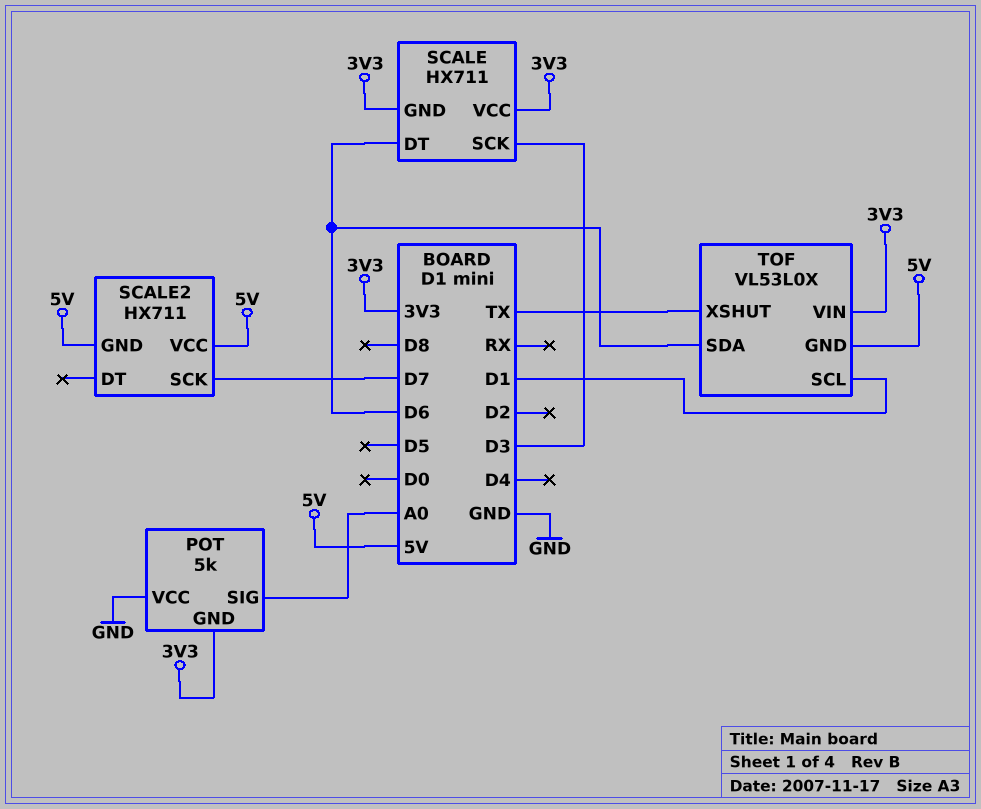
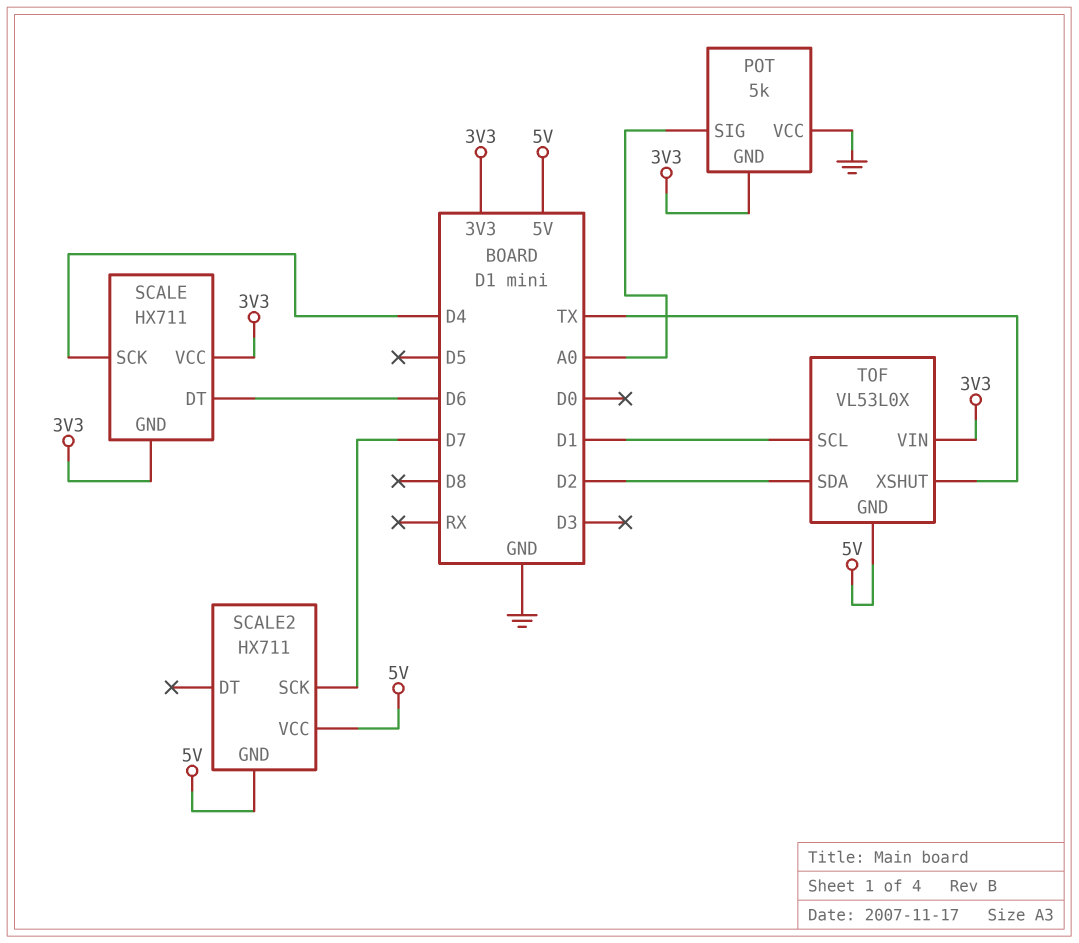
SCALE pin SCK: D3 -> D4
TOF pin SDA: D6 -> D2

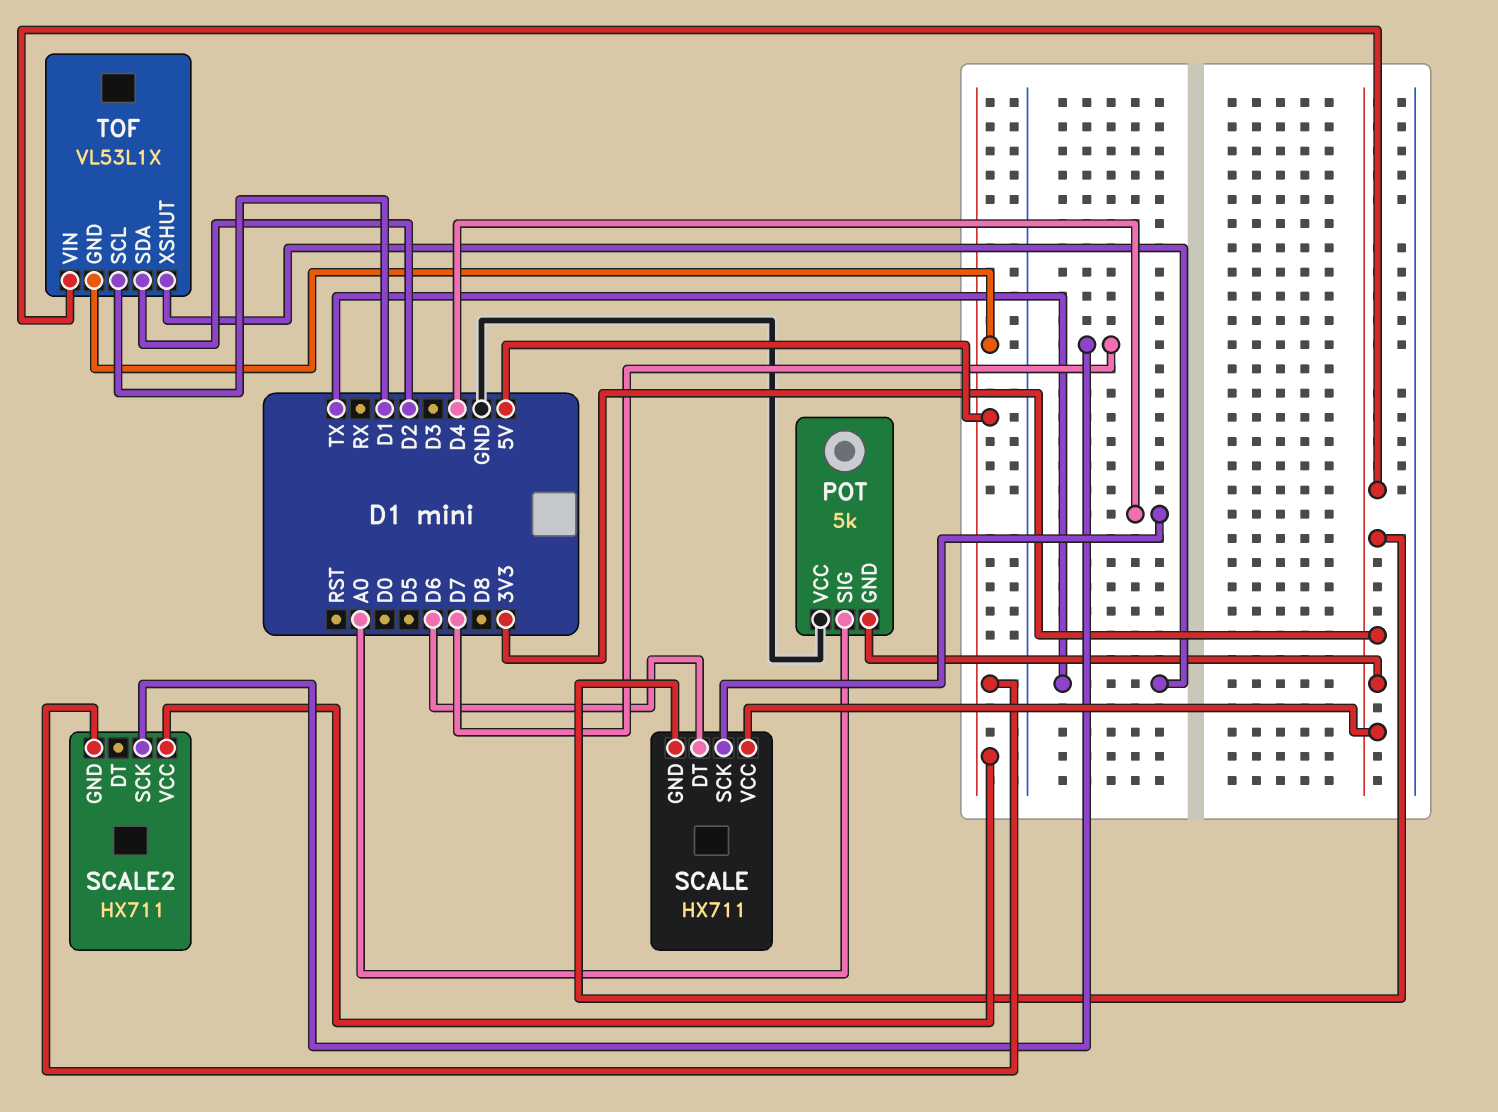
TOF: VL53L0X -> VL53L1X

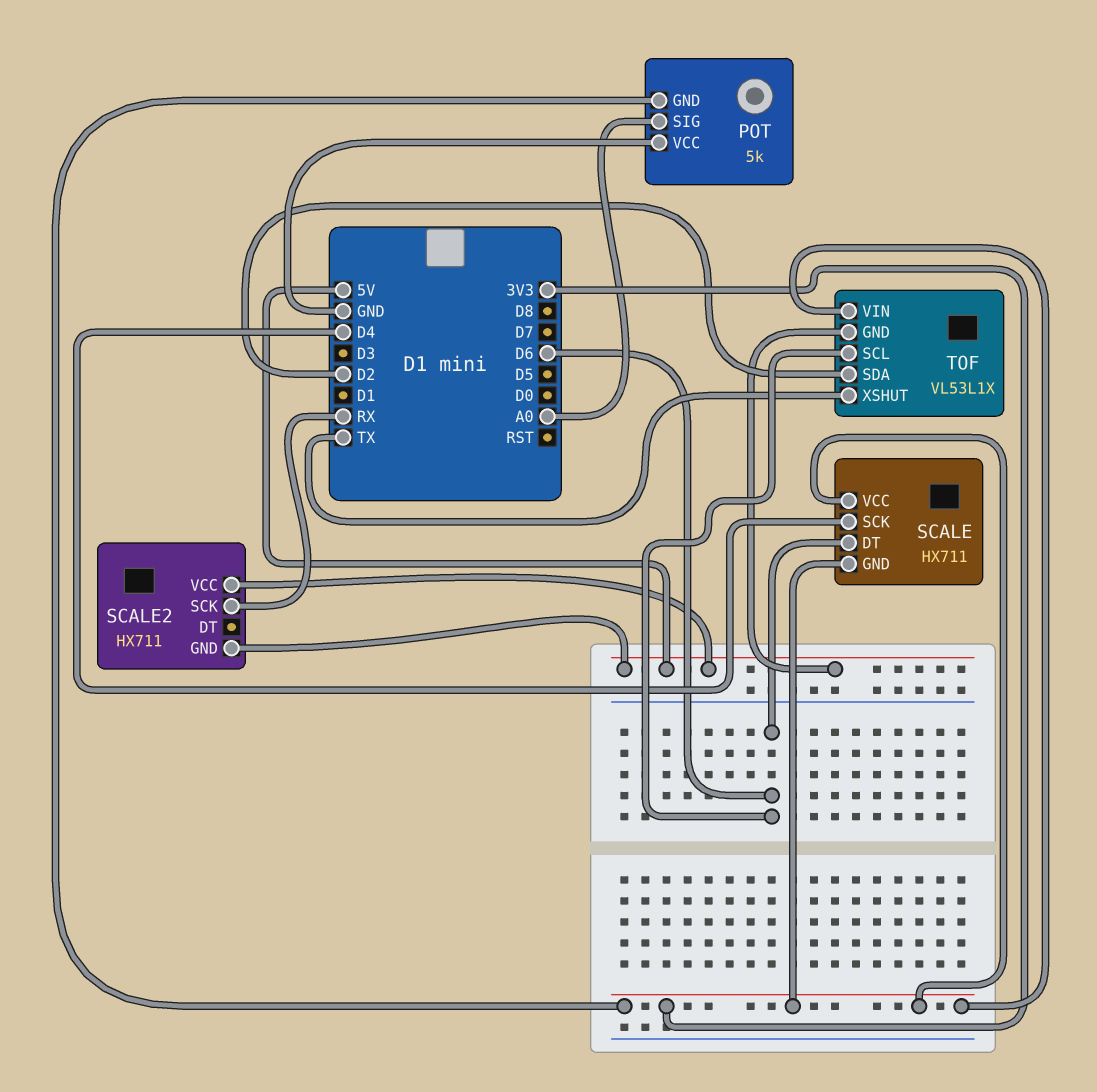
SCALE2 pin SCK: D7 -> RX
TOF pin SCL: D1 -> D6

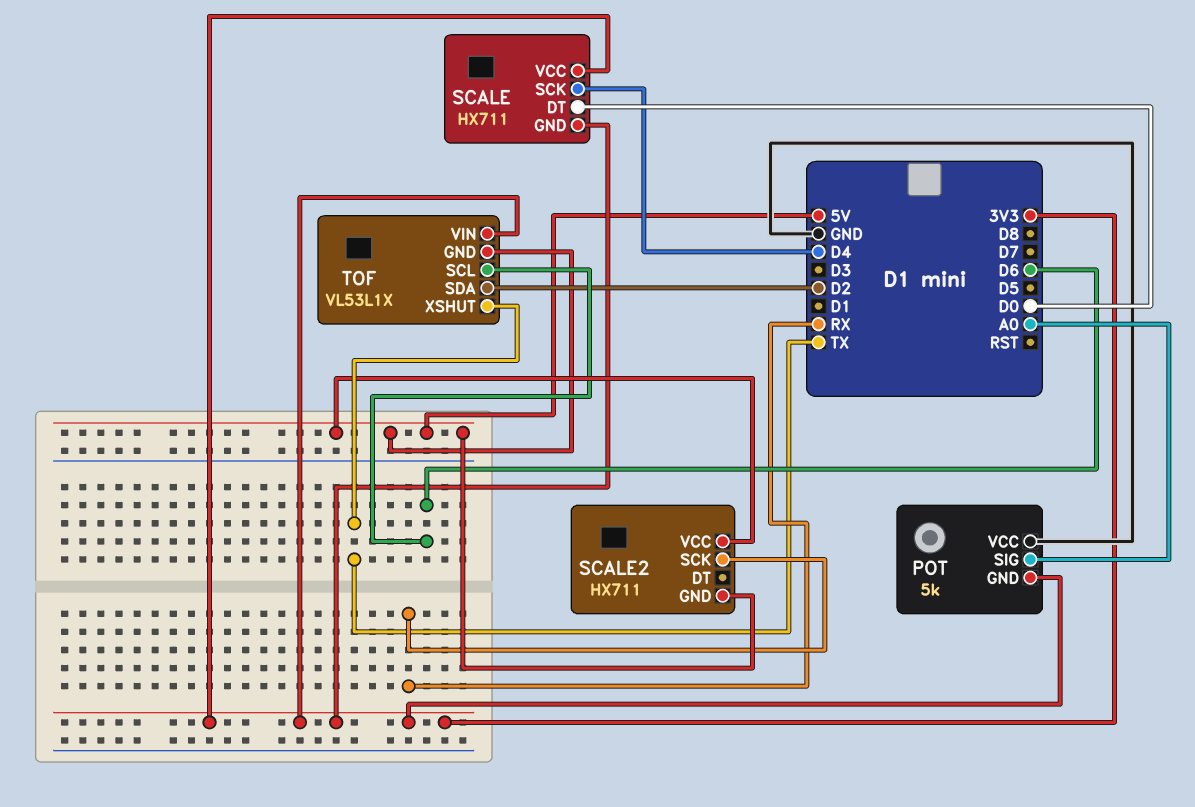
SCALE pin DT: D6 -> D0

